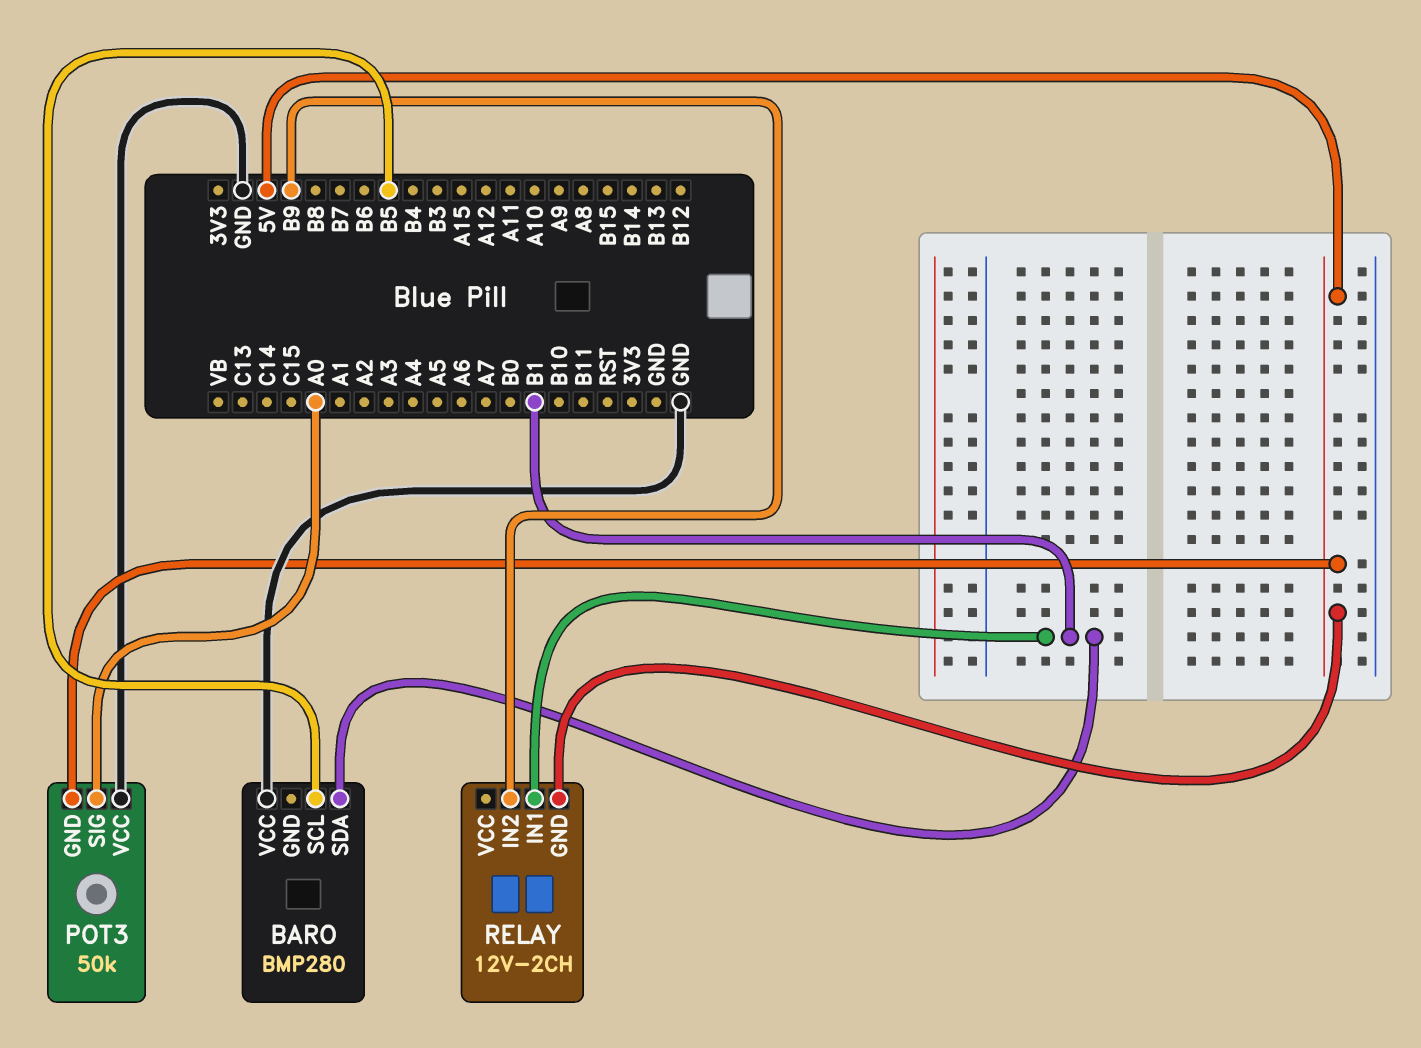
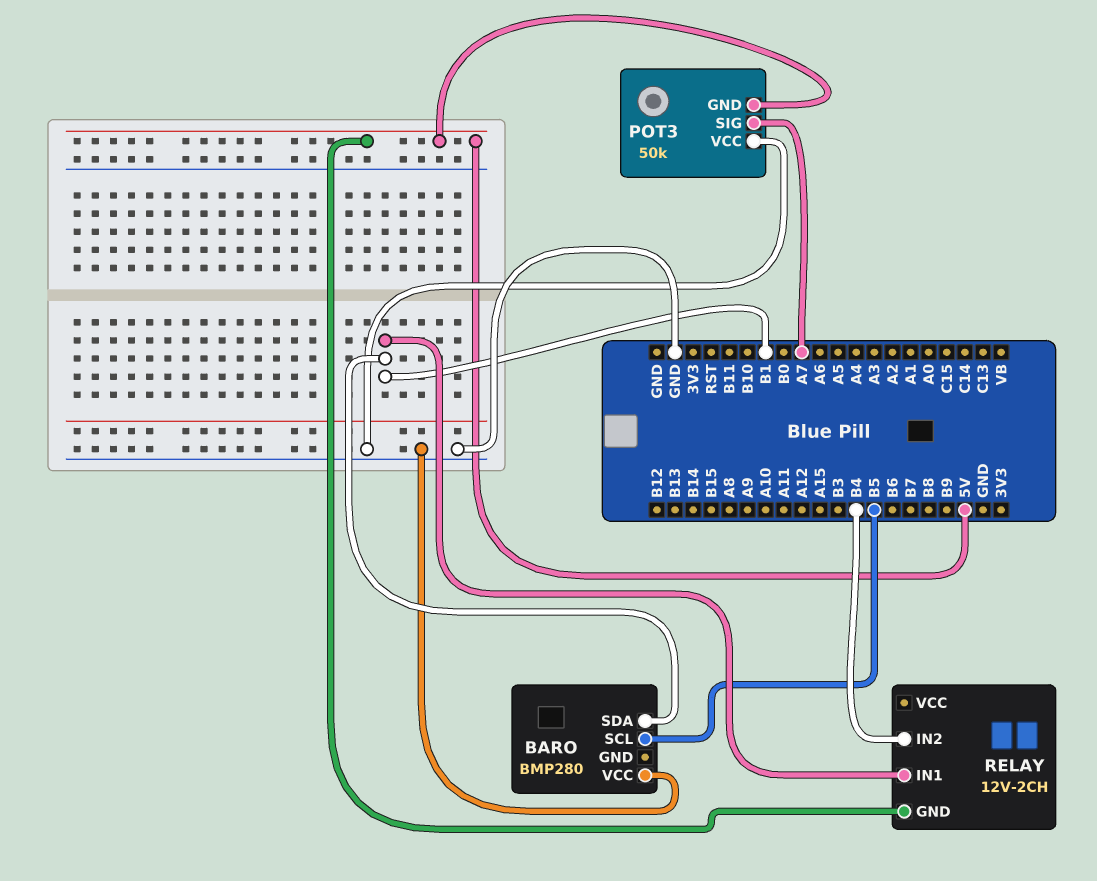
POT3 pin SIG: A0 -> A7
RELAY pin IN2: B9 -> B4

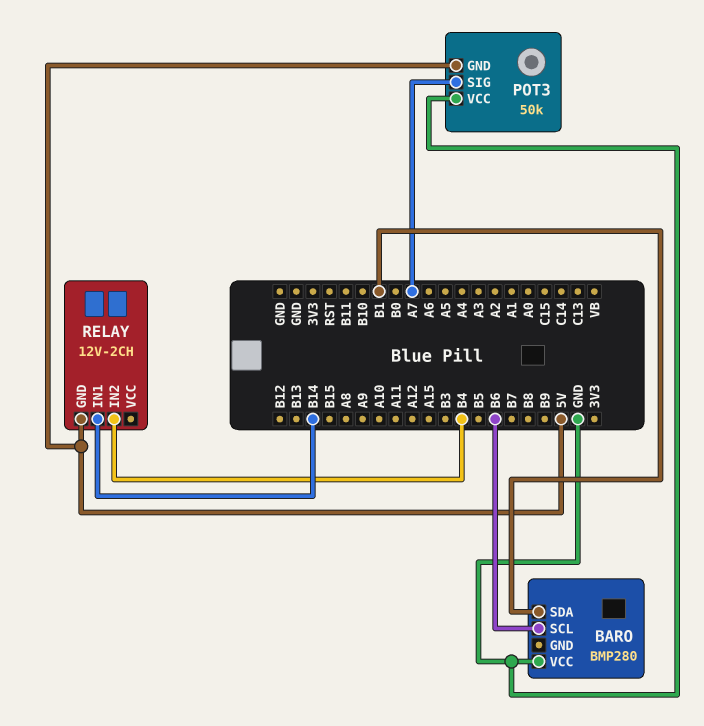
BARO pin SCL: B5 -> B6
RELAY pin IN1: B1 -> B14

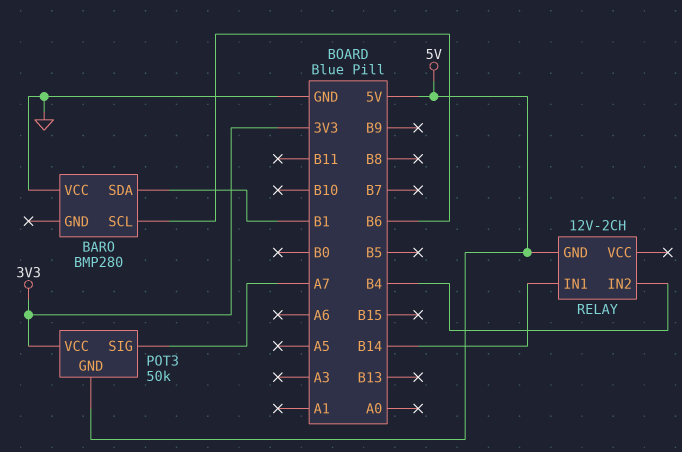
POT3 pin VCC: GND -> 3V3

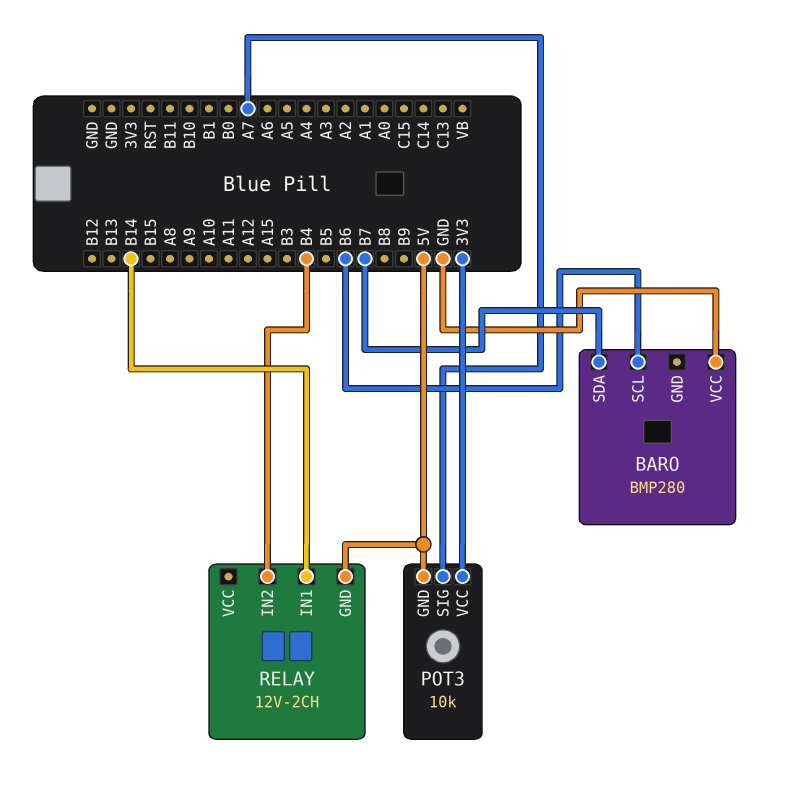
BARO pin SDA: B1 -> B7
POT3: 50k -> 10k

